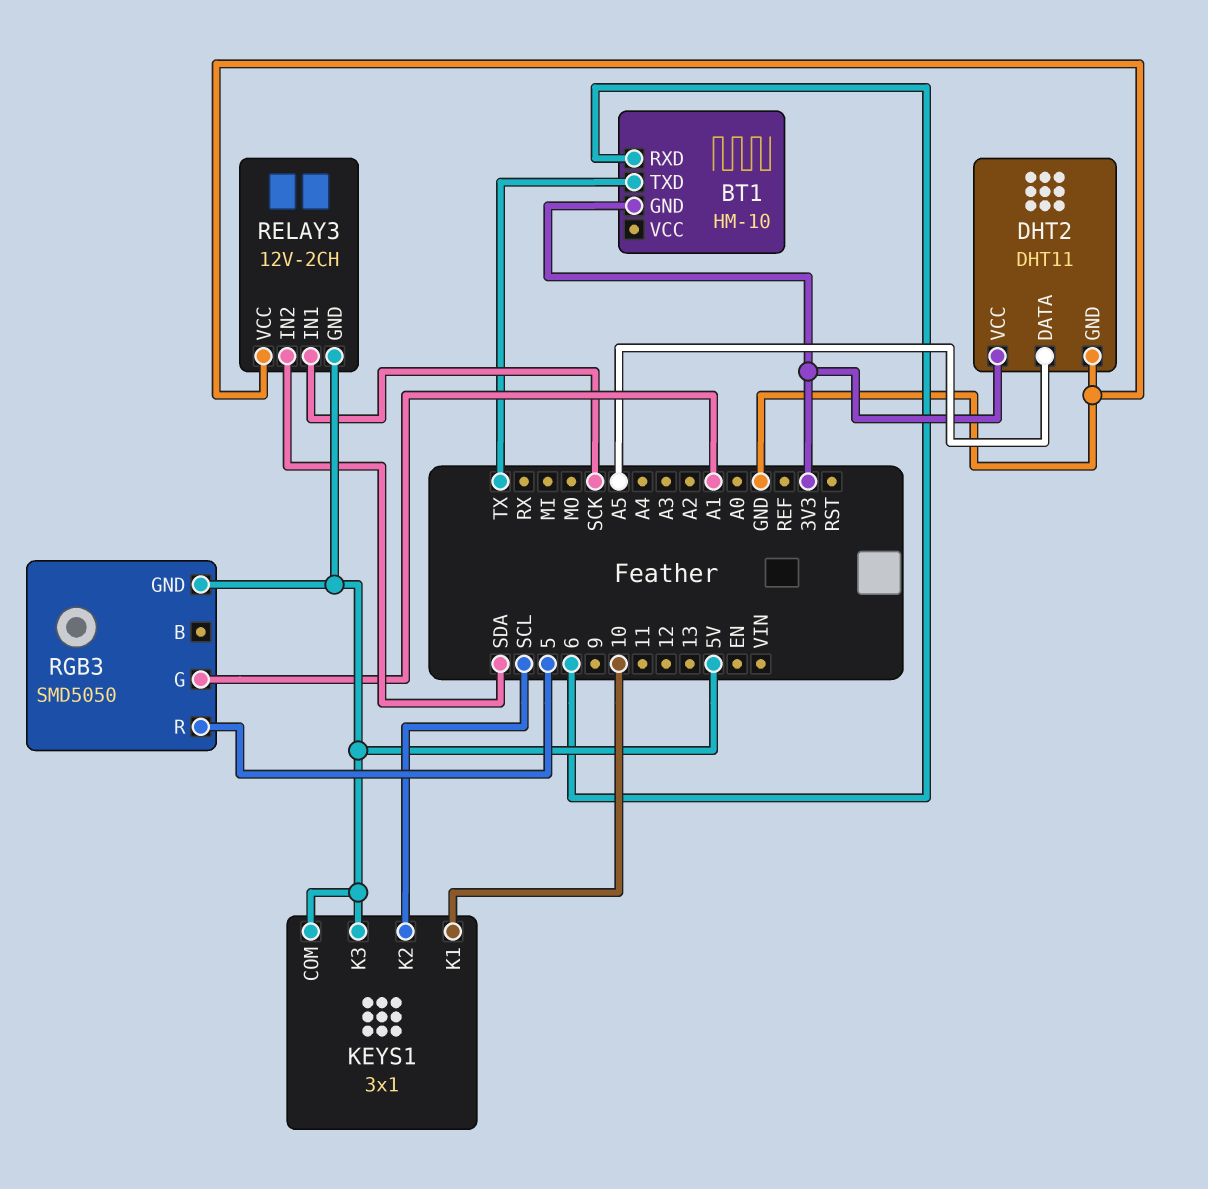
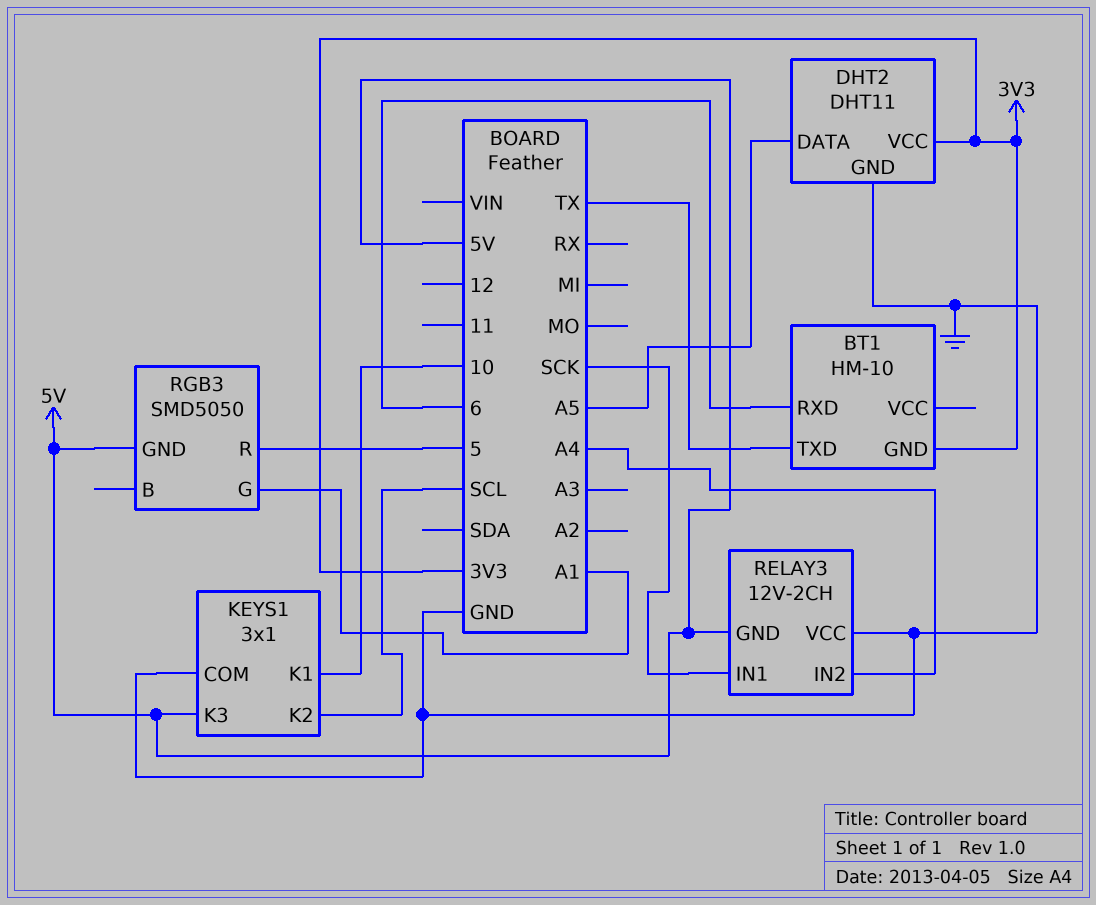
KEYS1 pin COM: 5V -> GND
RELAY3 pin IN2: SDA -> A4

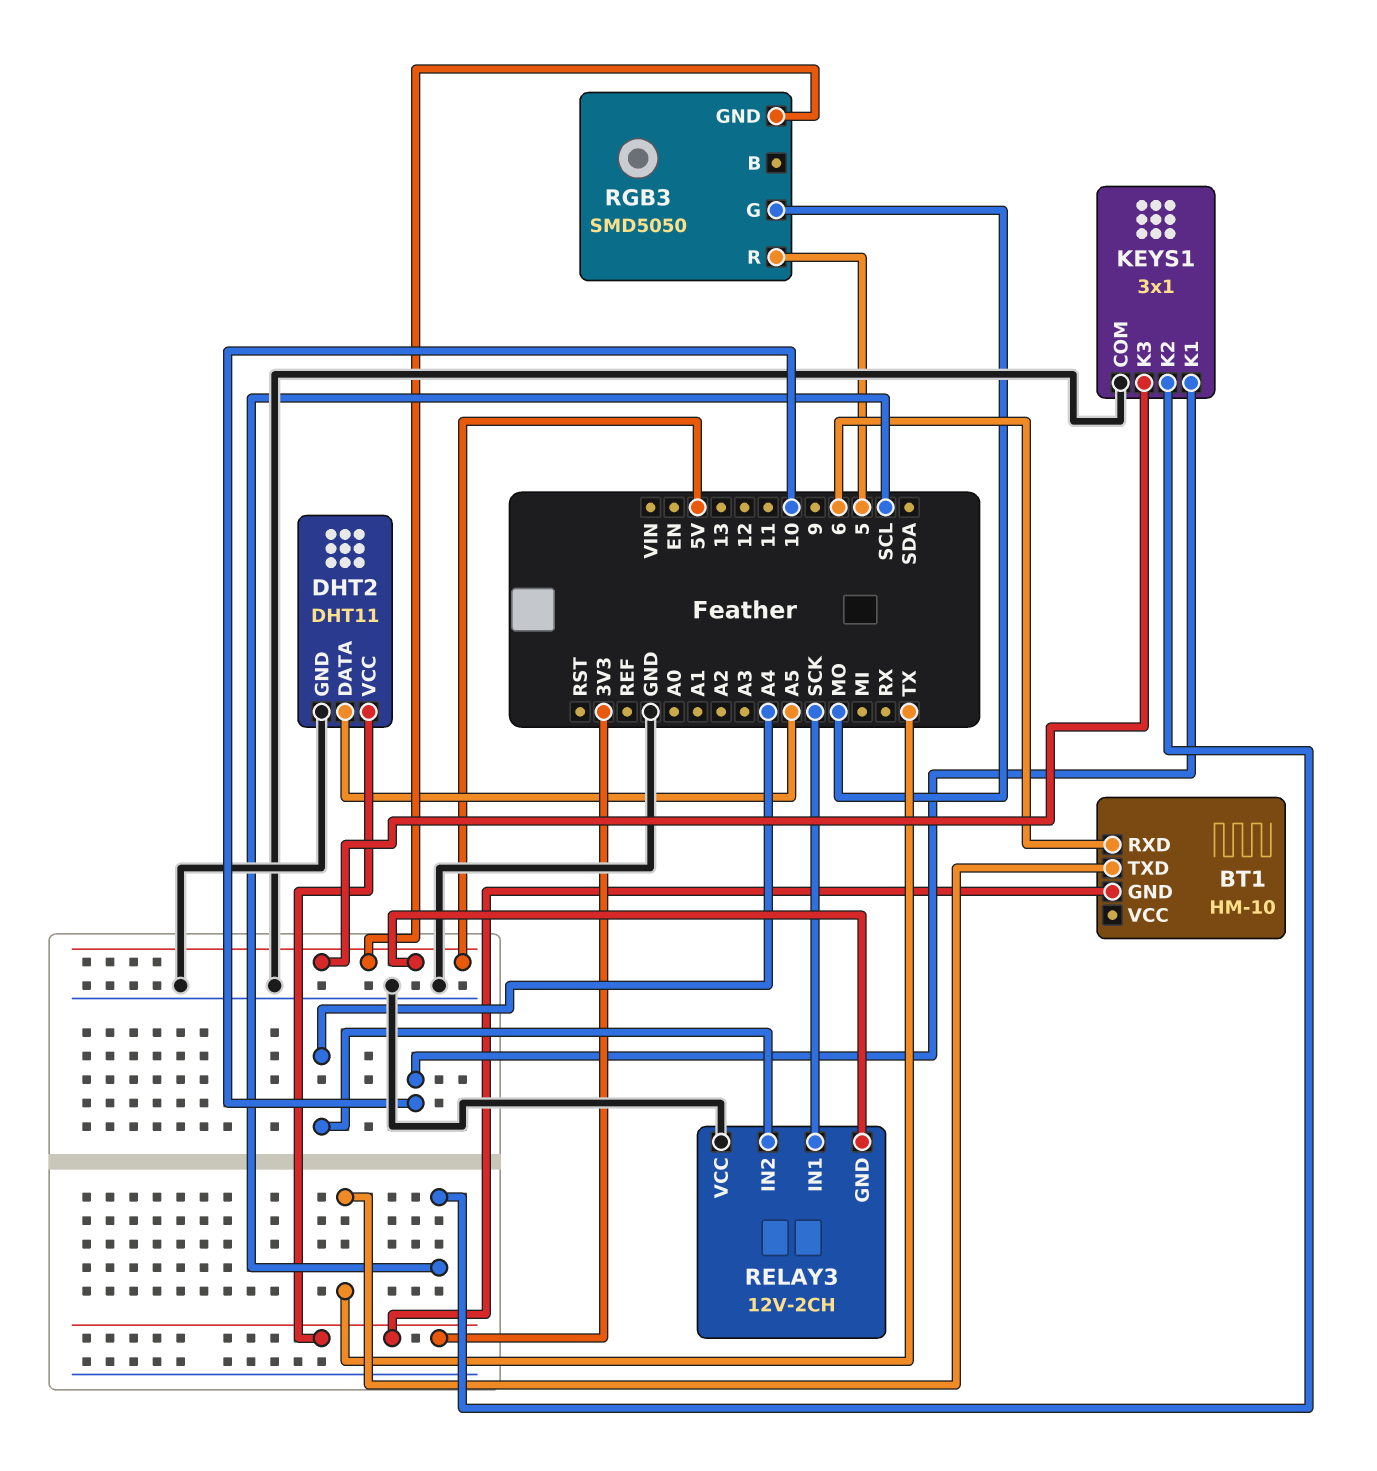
RGB3 pin G: A1 -> MO

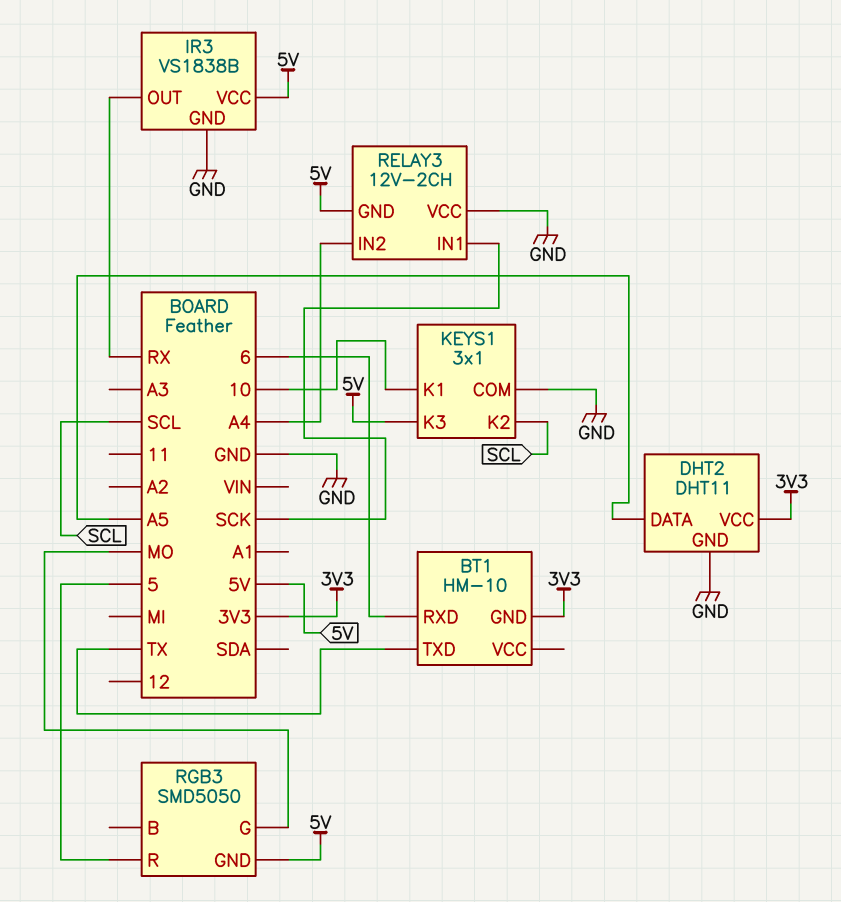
IR3: none -> VS1838B
IR3 pin GND: none -> GND
IR3 pin OUT: none -> RX
IR3 pin VCC: none -> 5V

